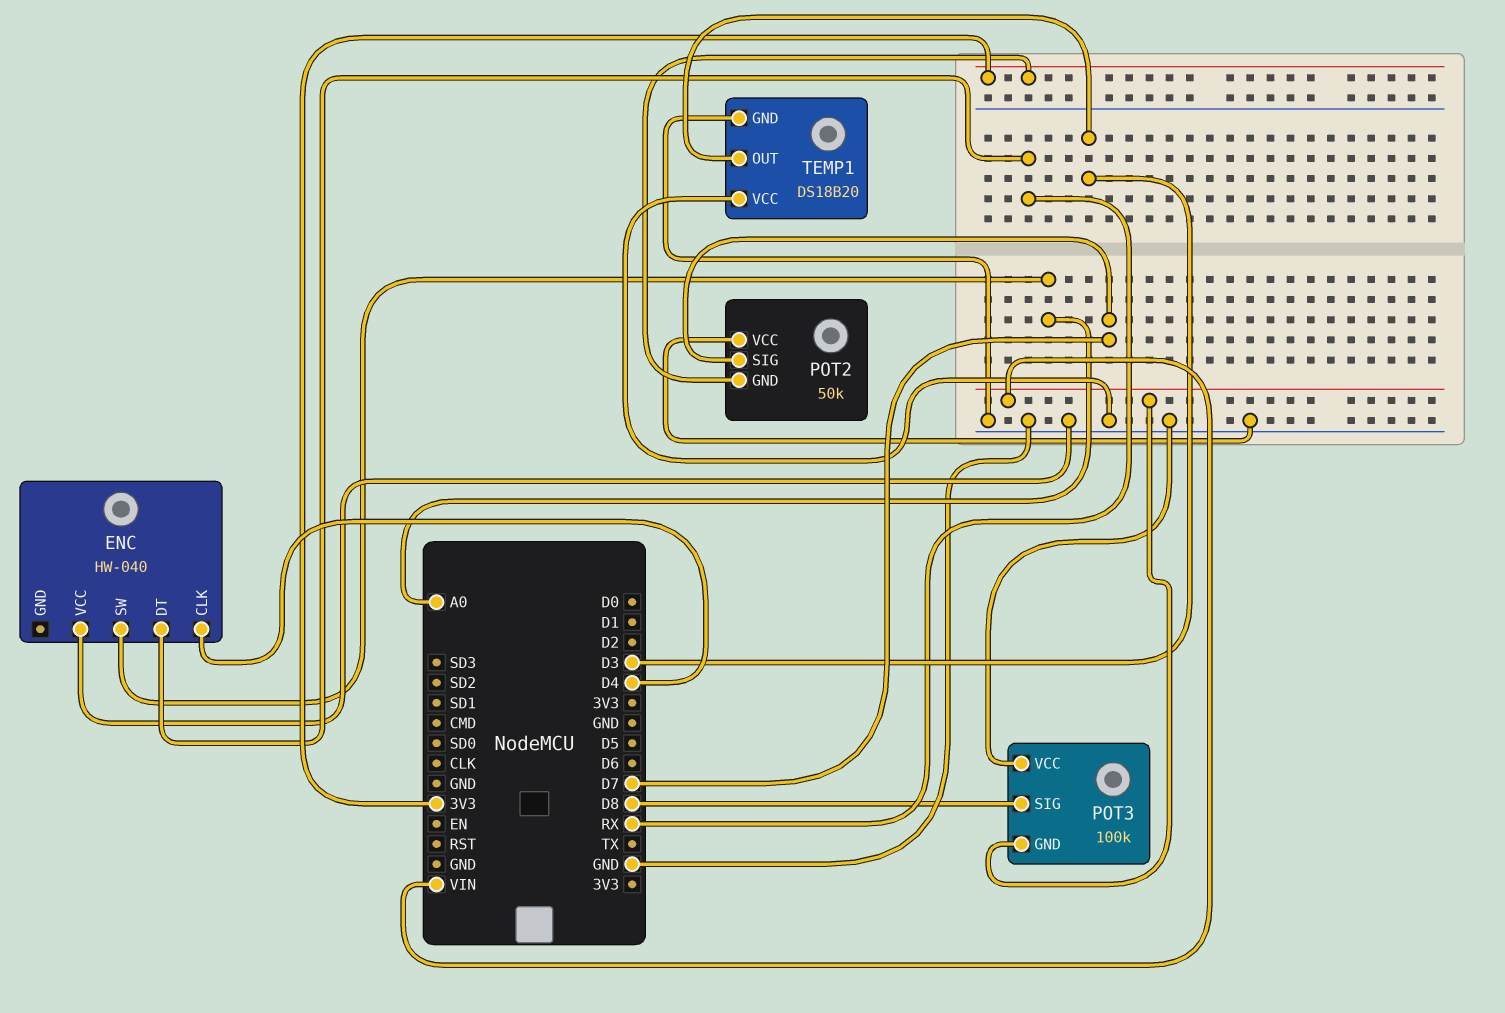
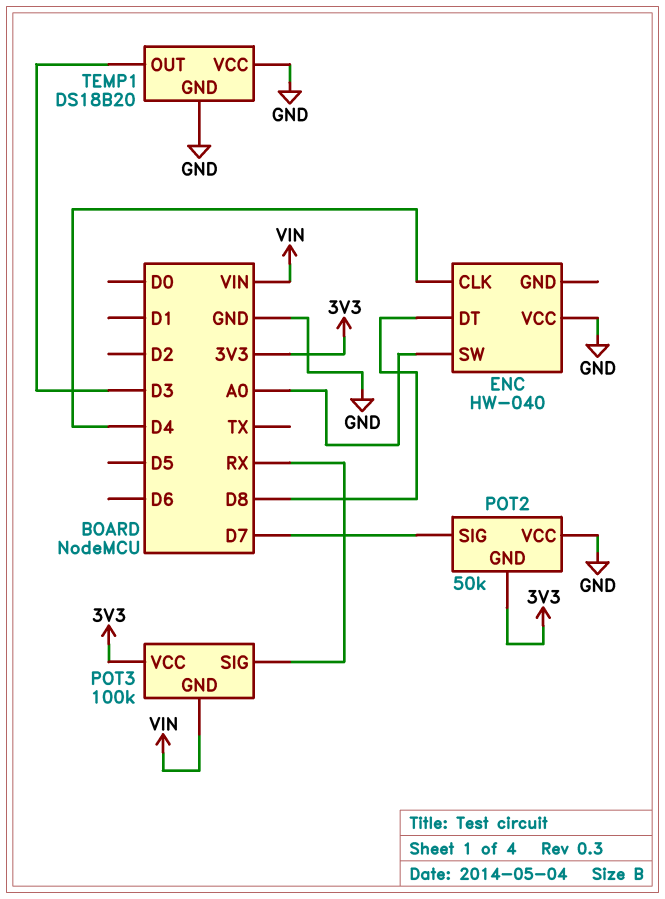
ENC pin DT: RX -> D8
POT3 pin SIG: D8 -> RX
POT3 pin VCC: GND -> 3V3

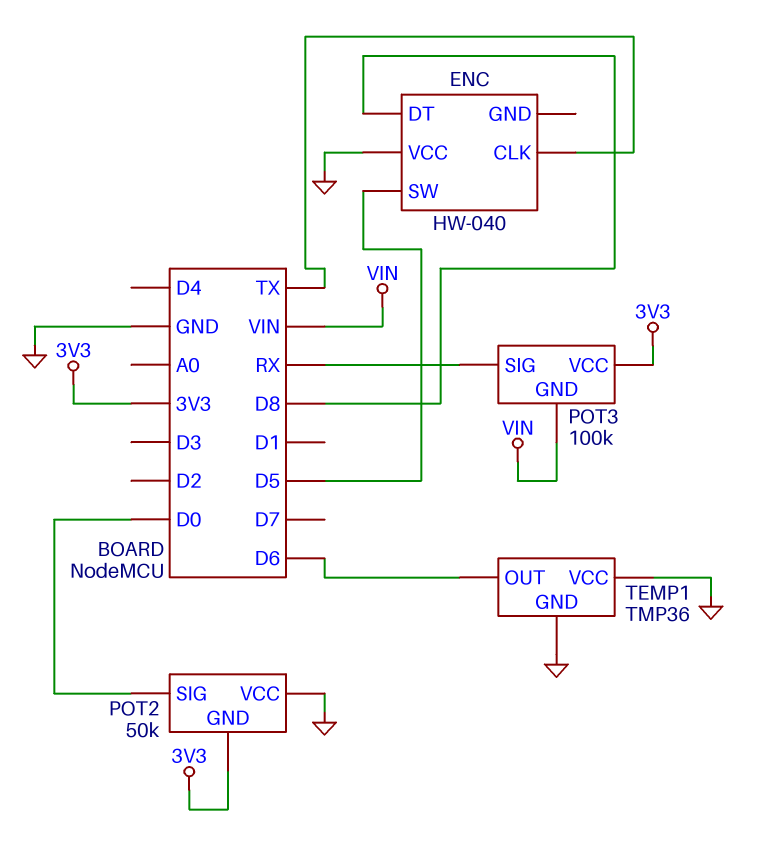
ENC pin CLK: D4 -> TX
ENC pin SW: A0 -> D5
POT2 pin SIG: D7 -> D0
TEMP1: DS18B20 -> TMP36
TEMP1 pin OUT: D3 -> D6

